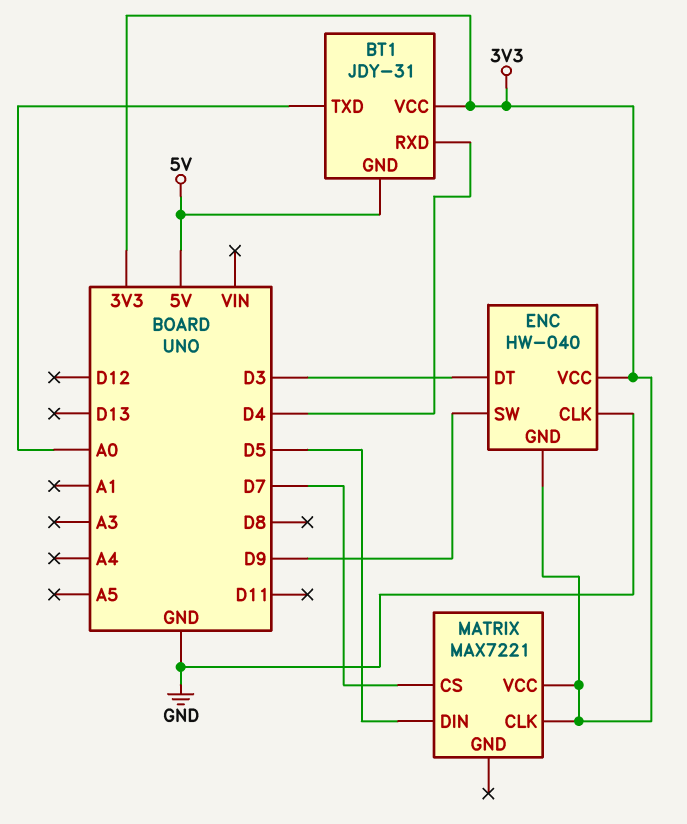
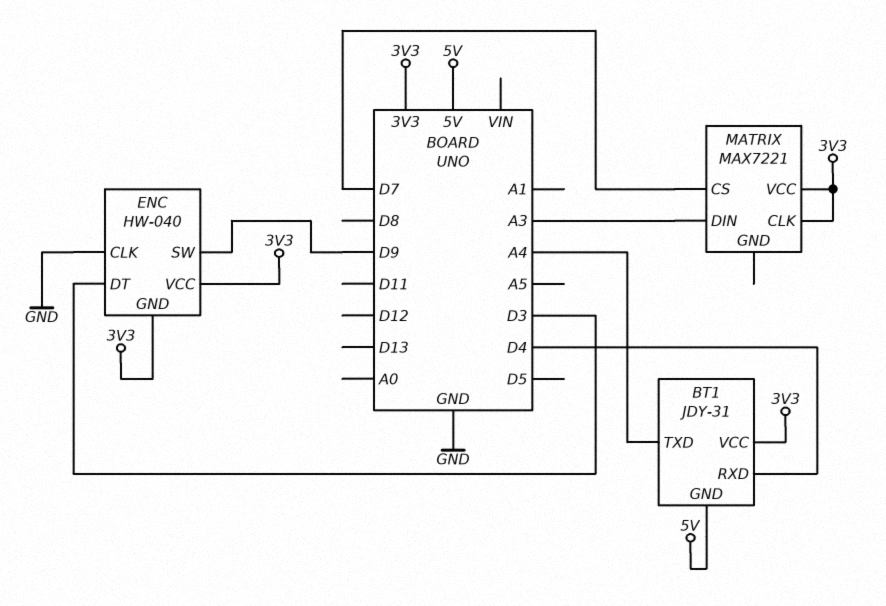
BT1 pin TXD: A0 -> A4
MATRIX pin DIN: D5 -> A3

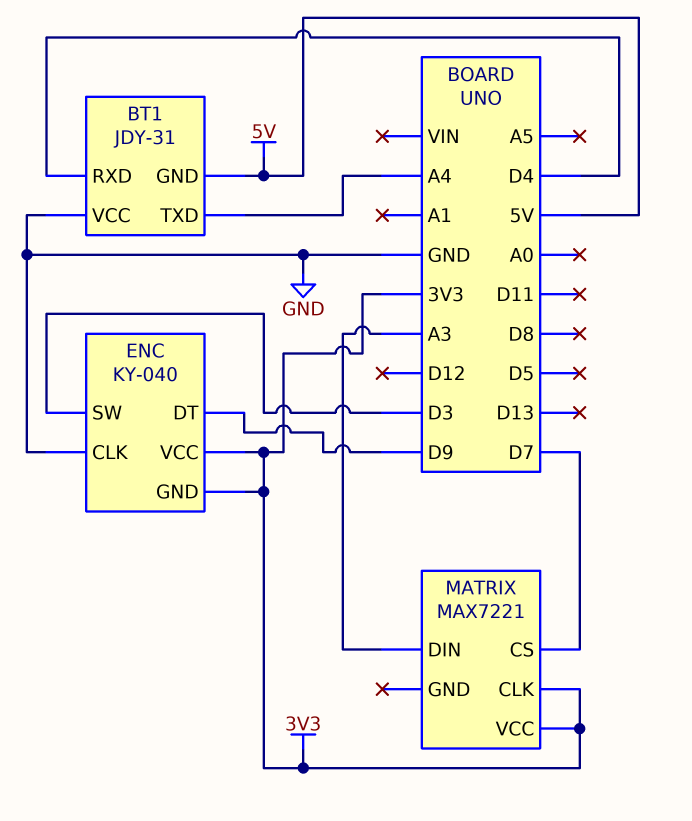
BT1 pin VCC: 3V3 -> GND
ENC: HW-040 -> KY-040
ENC pin DT: D3 -> D9
ENC pin SW: D9 -> D3

